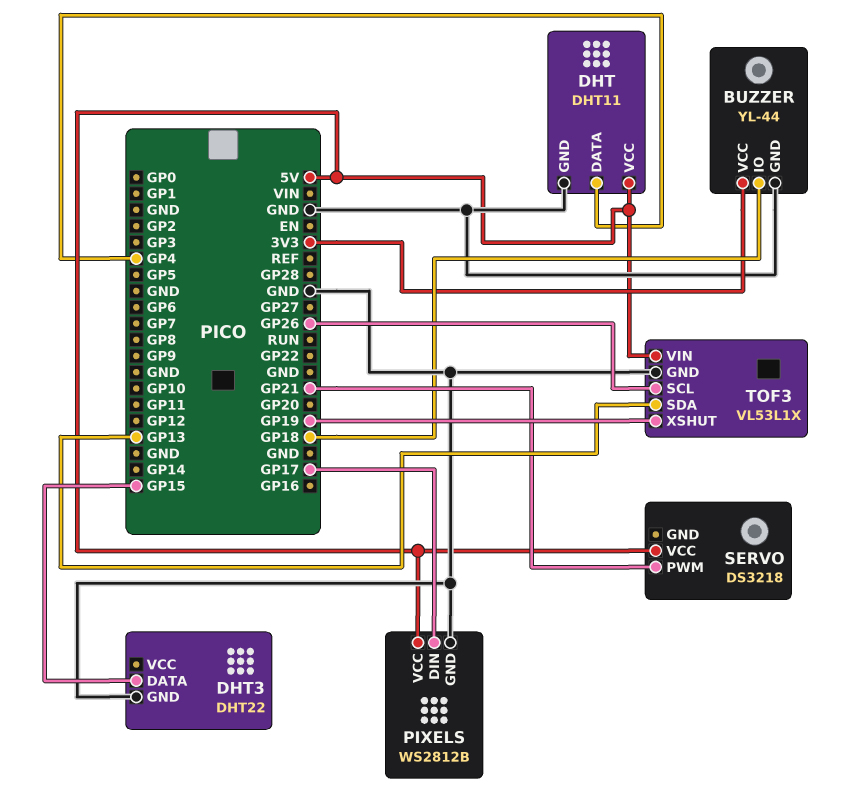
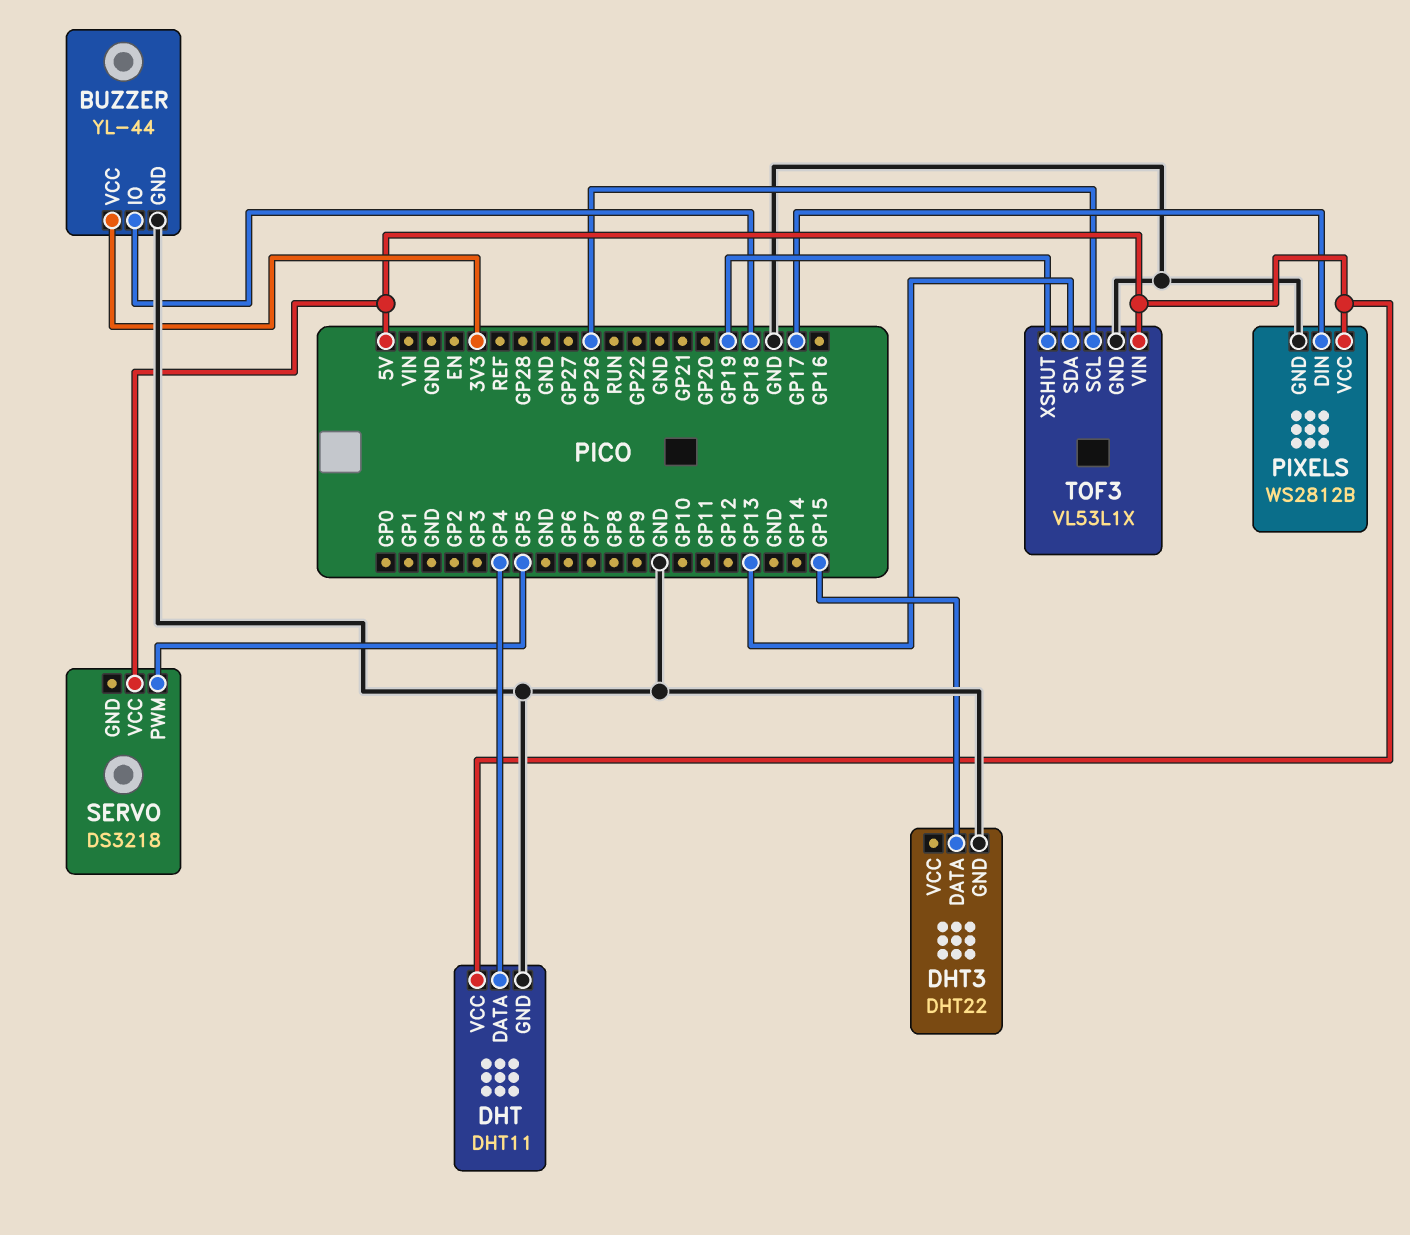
SERVO pin PWM: GP21 -> GP5

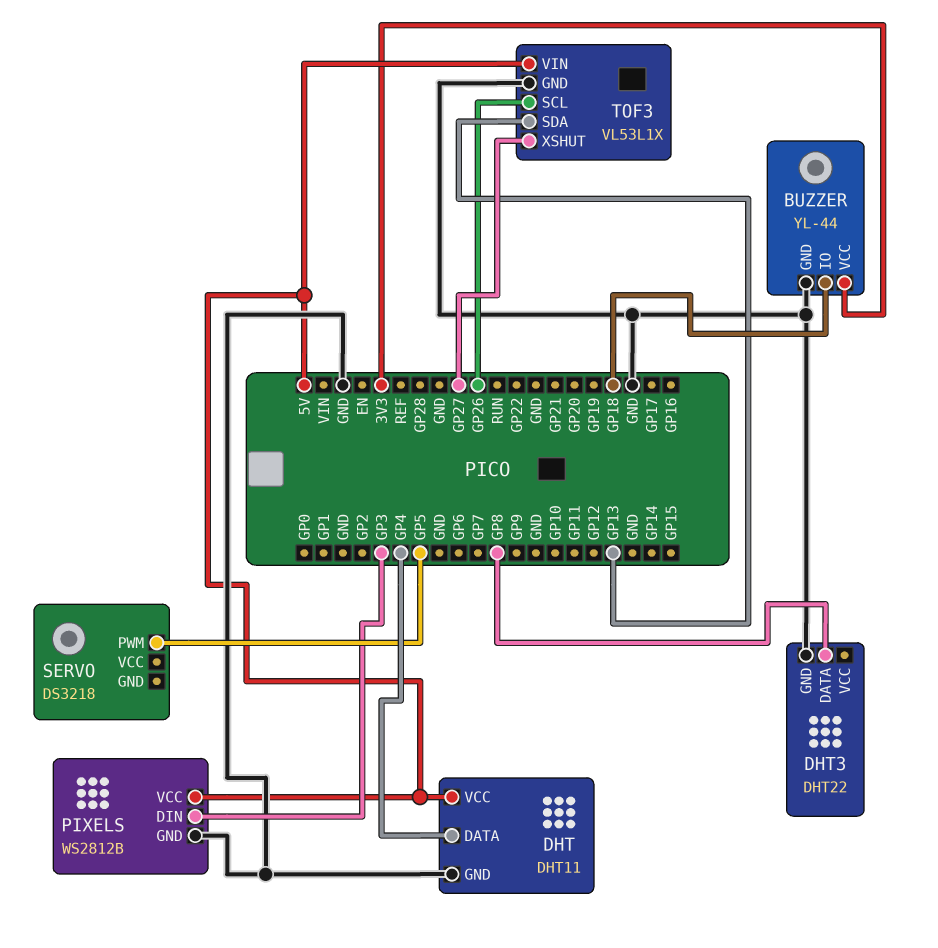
DHT3 pin DATA: GP15 -> GP8
PIXELS pin DIN: GP17 -> GP3
SERVO pin VCC: 5V -> none
TOF3 pin XSHUT: GP19 -> GP27

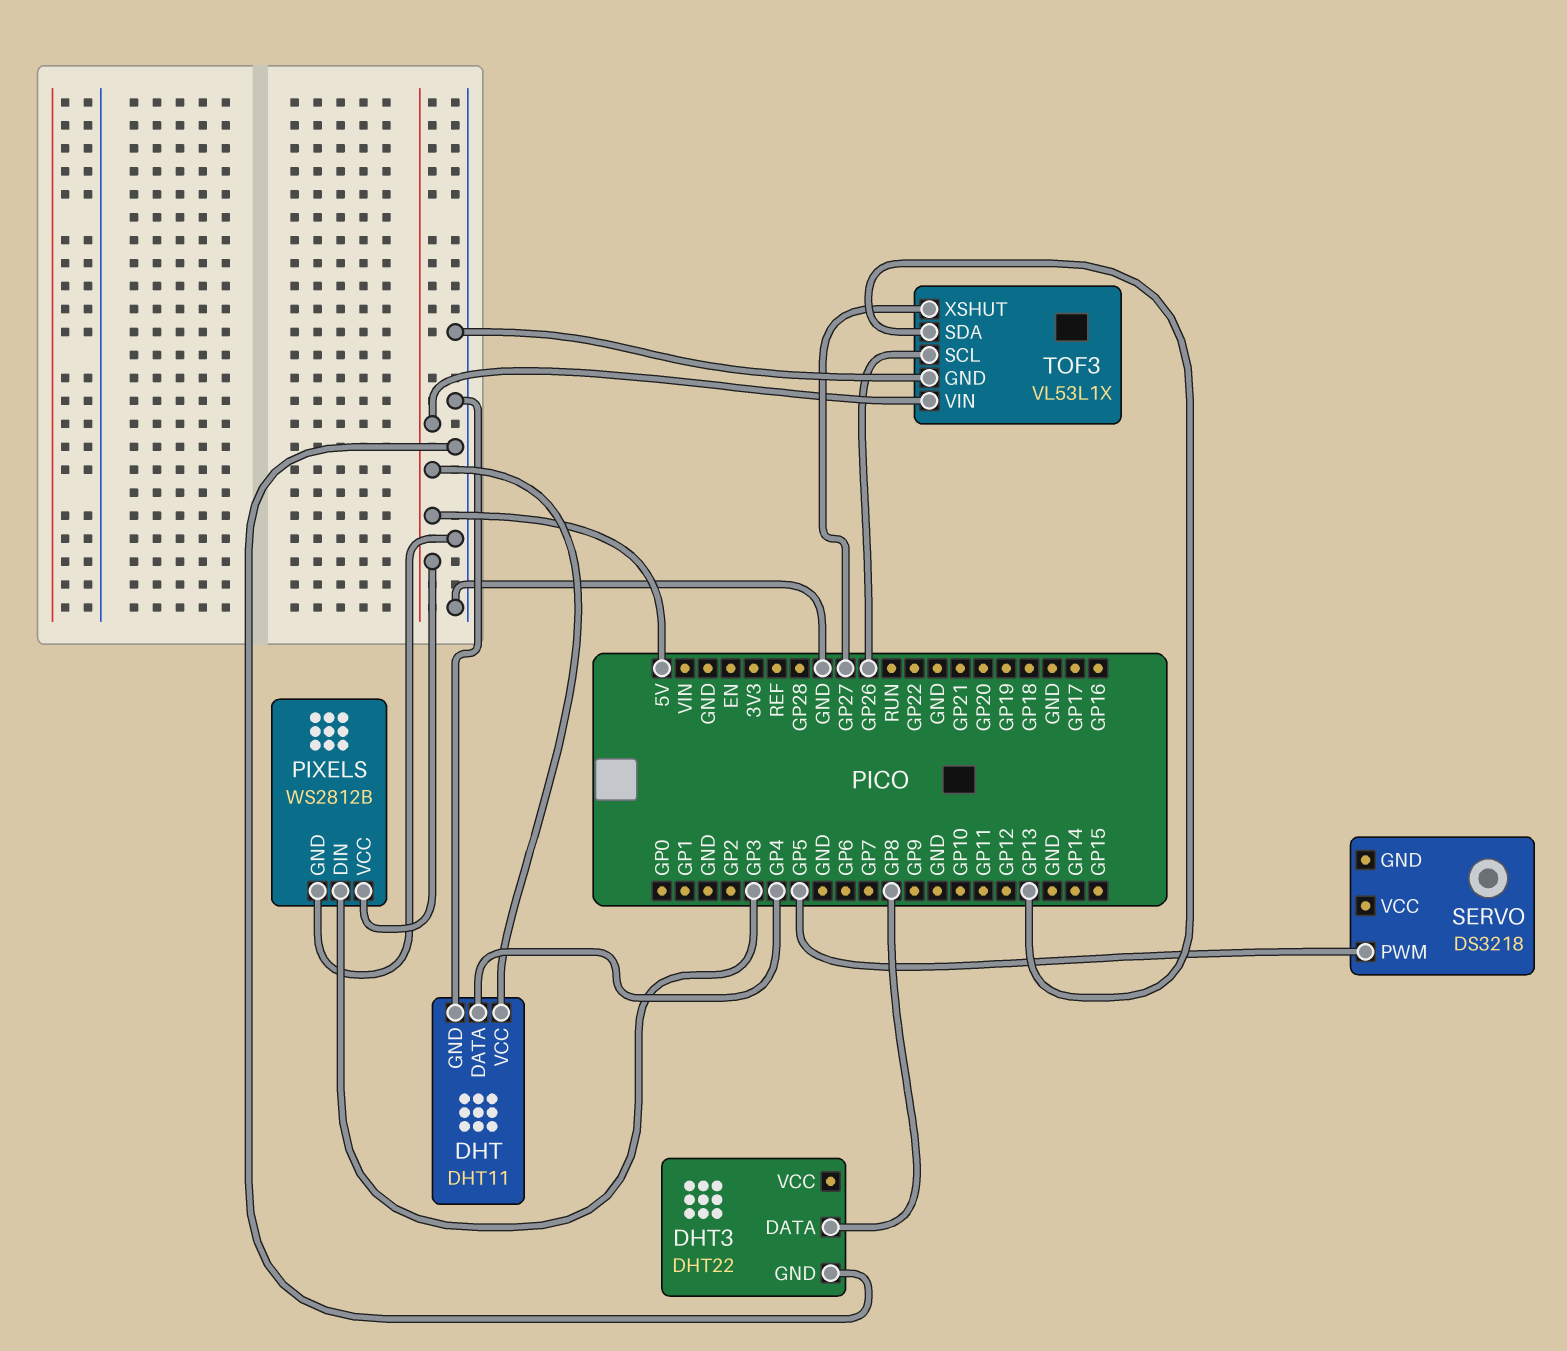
BUZZER: YL-44 -> none
BUZZER pin GND: GND -> none
BUZZER pin IO: GP18 -> none
BUZZER pin VCC: 3V3 -> none

